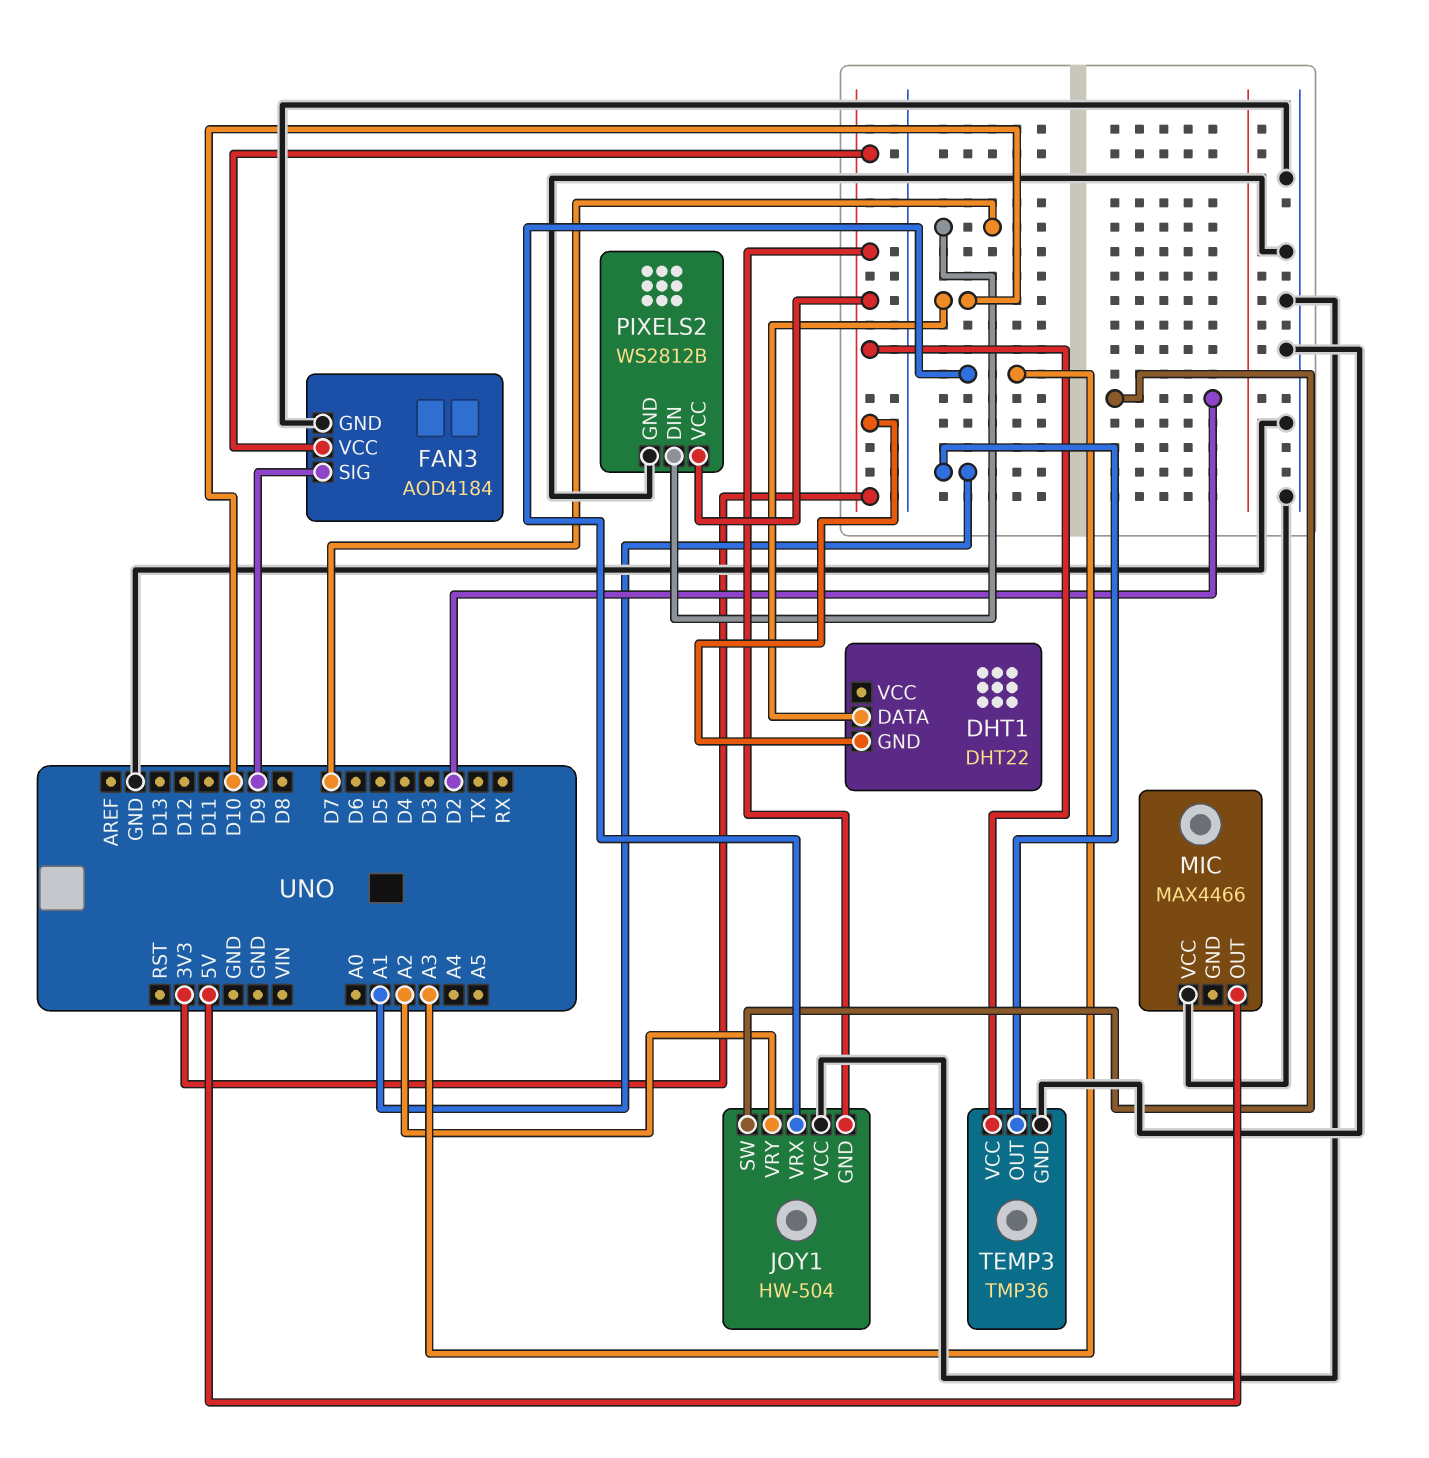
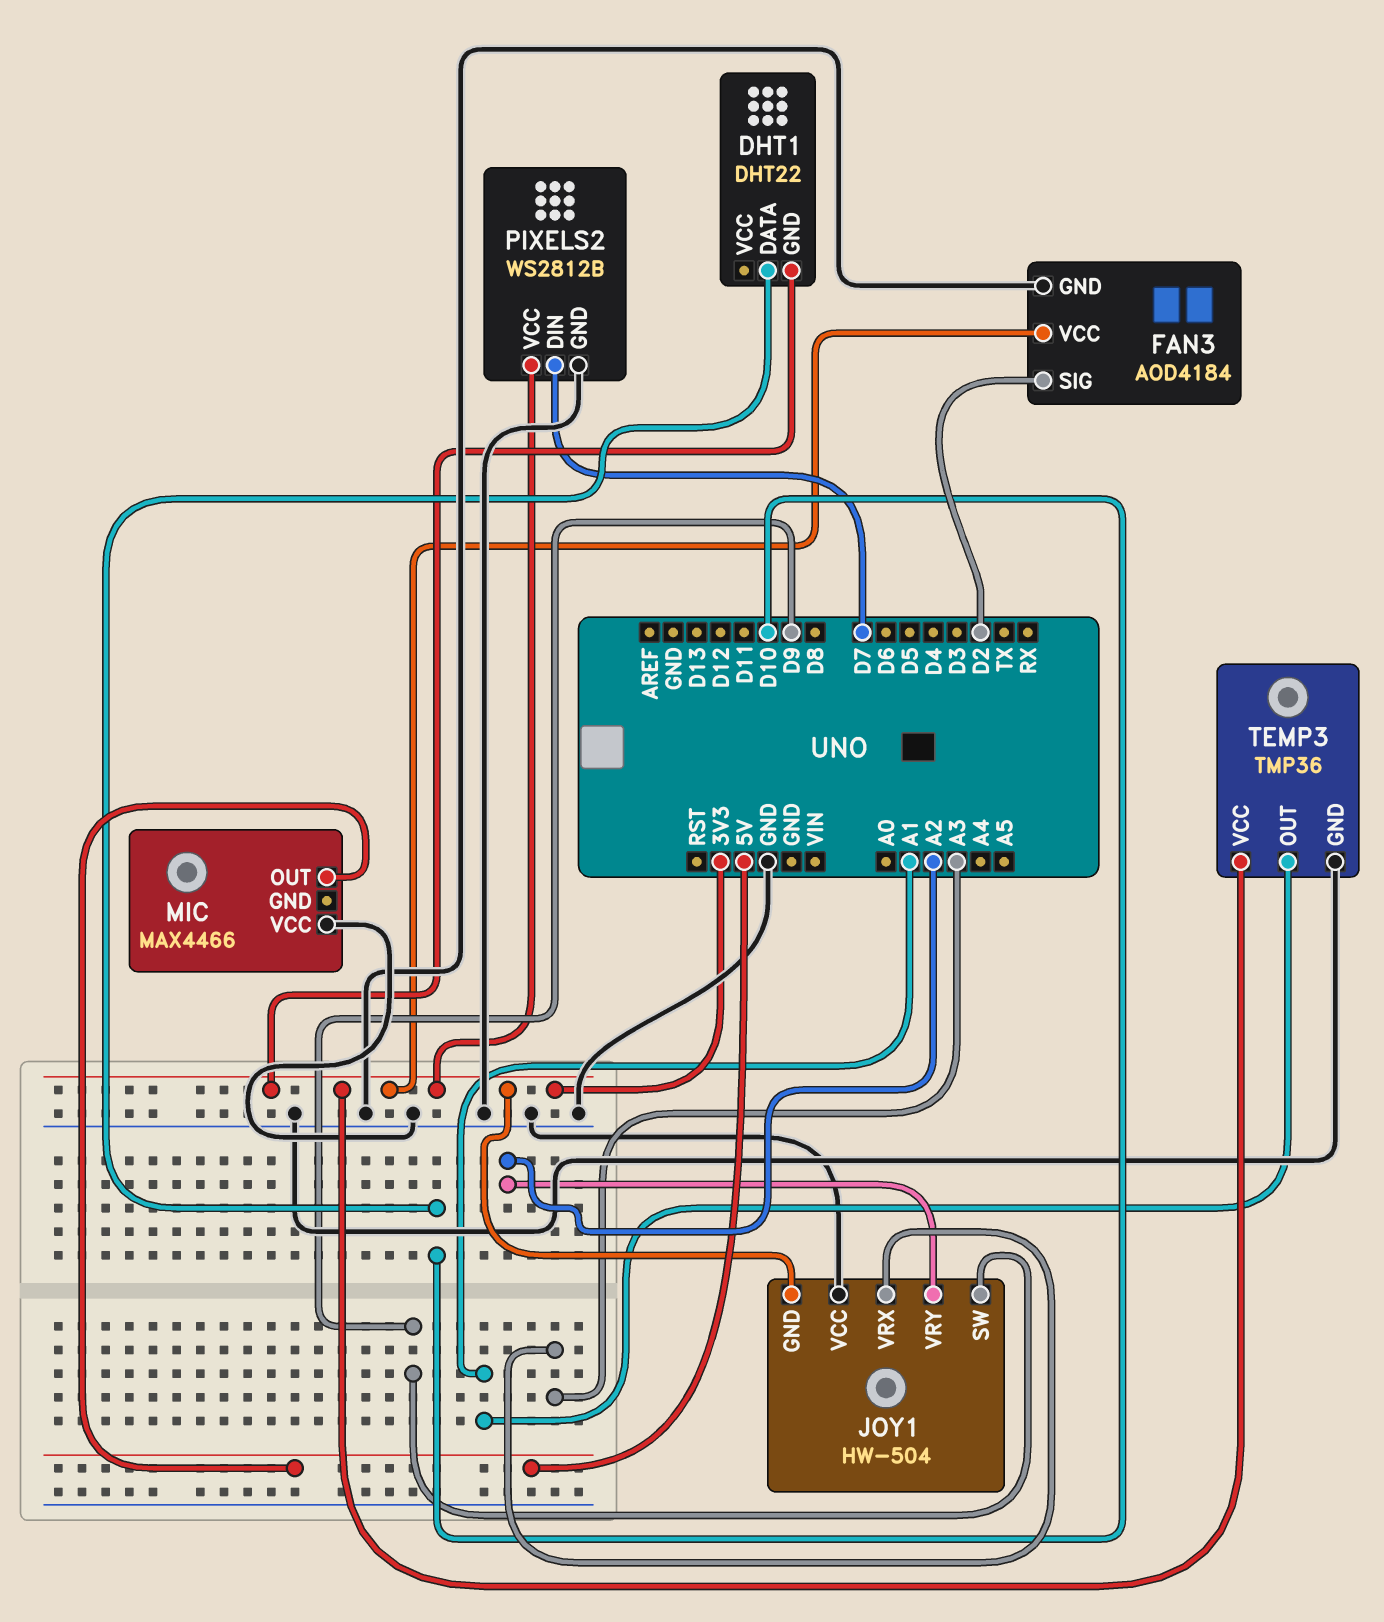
FAN3 pin SIG: D9 -> D2
JOY1 pin SW: D2 -> D9

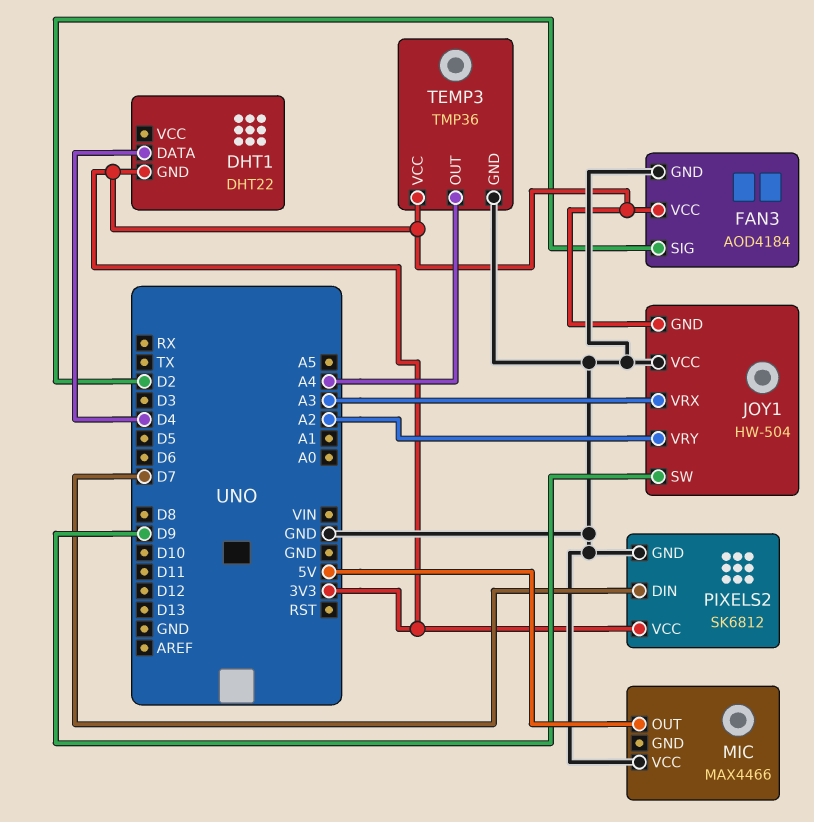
DHT1 pin DATA: D10 -> D4
PIXELS2: WS2812B -> SK6812
TEMP3 pin OUT: A1 -> A4

